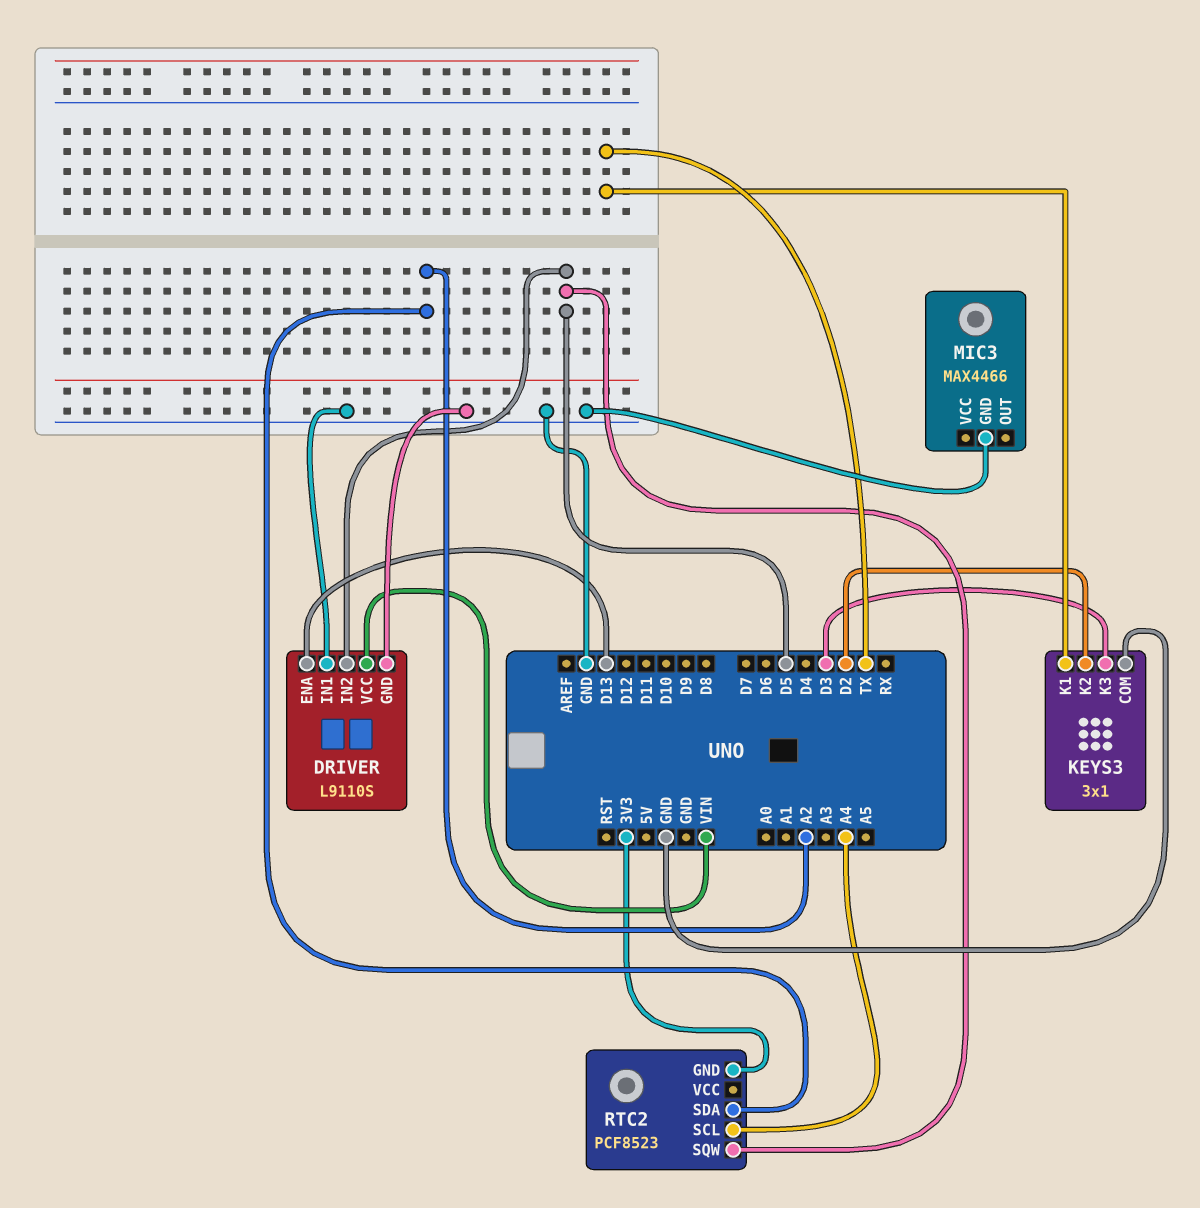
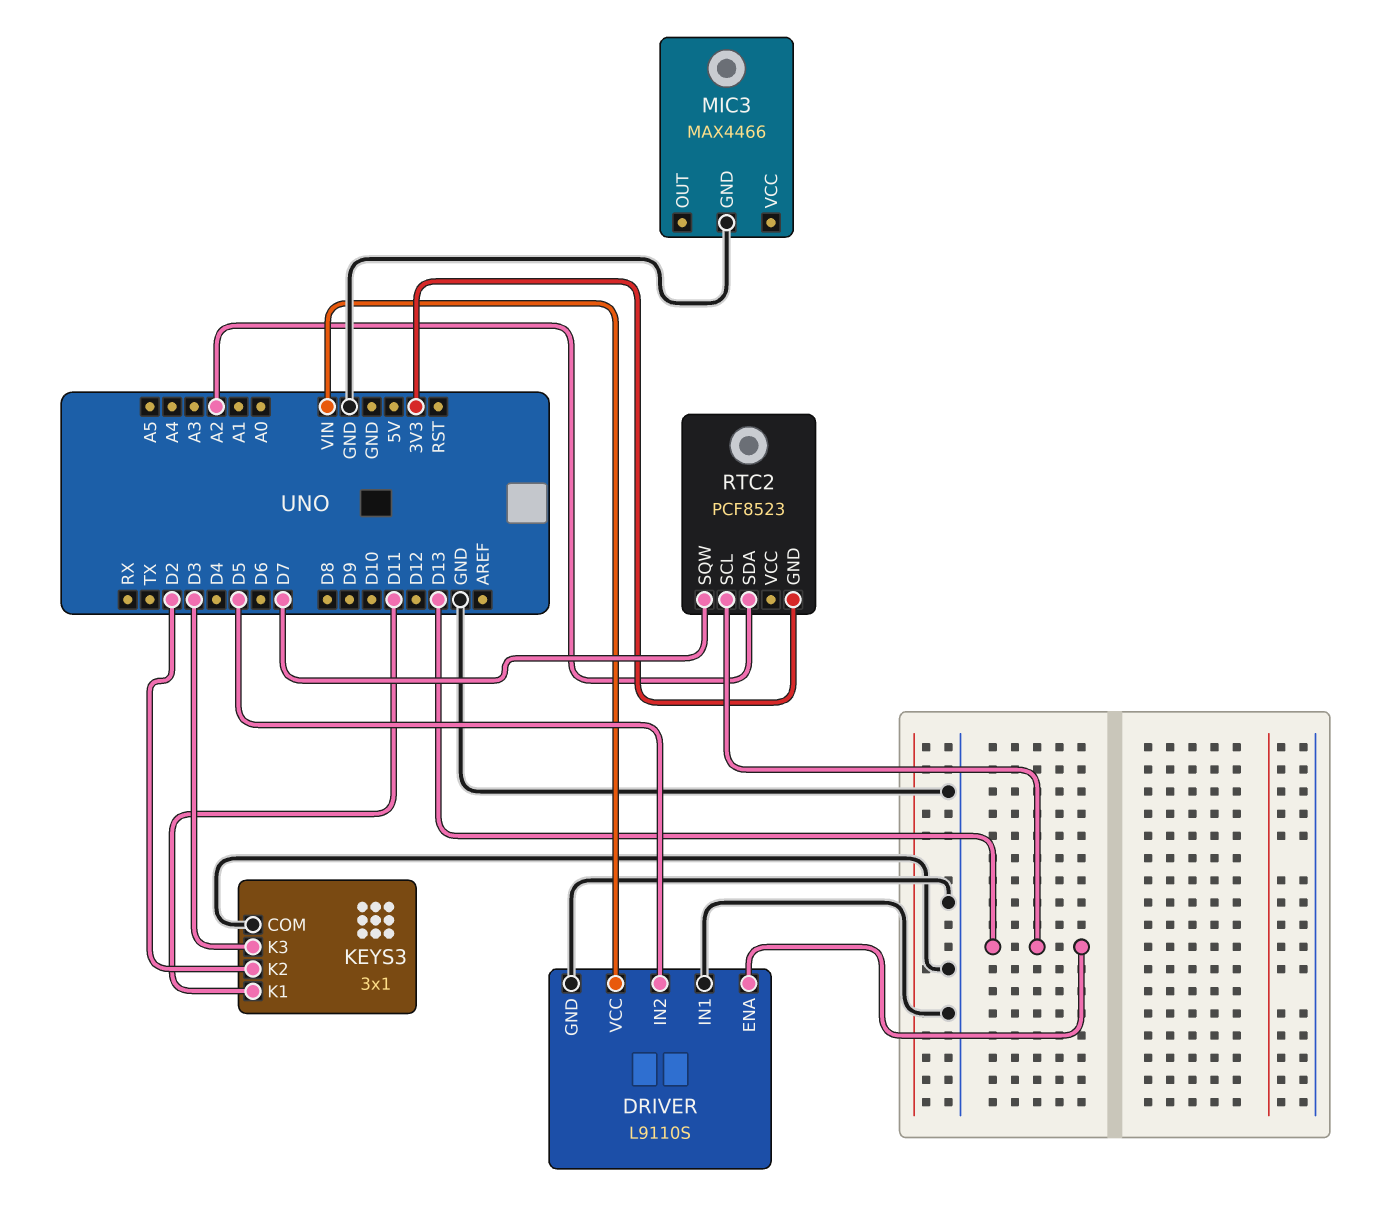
KEYS3 pin K1: TX -> D11
RTC2 pin SCL: A4 -> D13
RTC2 pin SQW: D5 -> D7

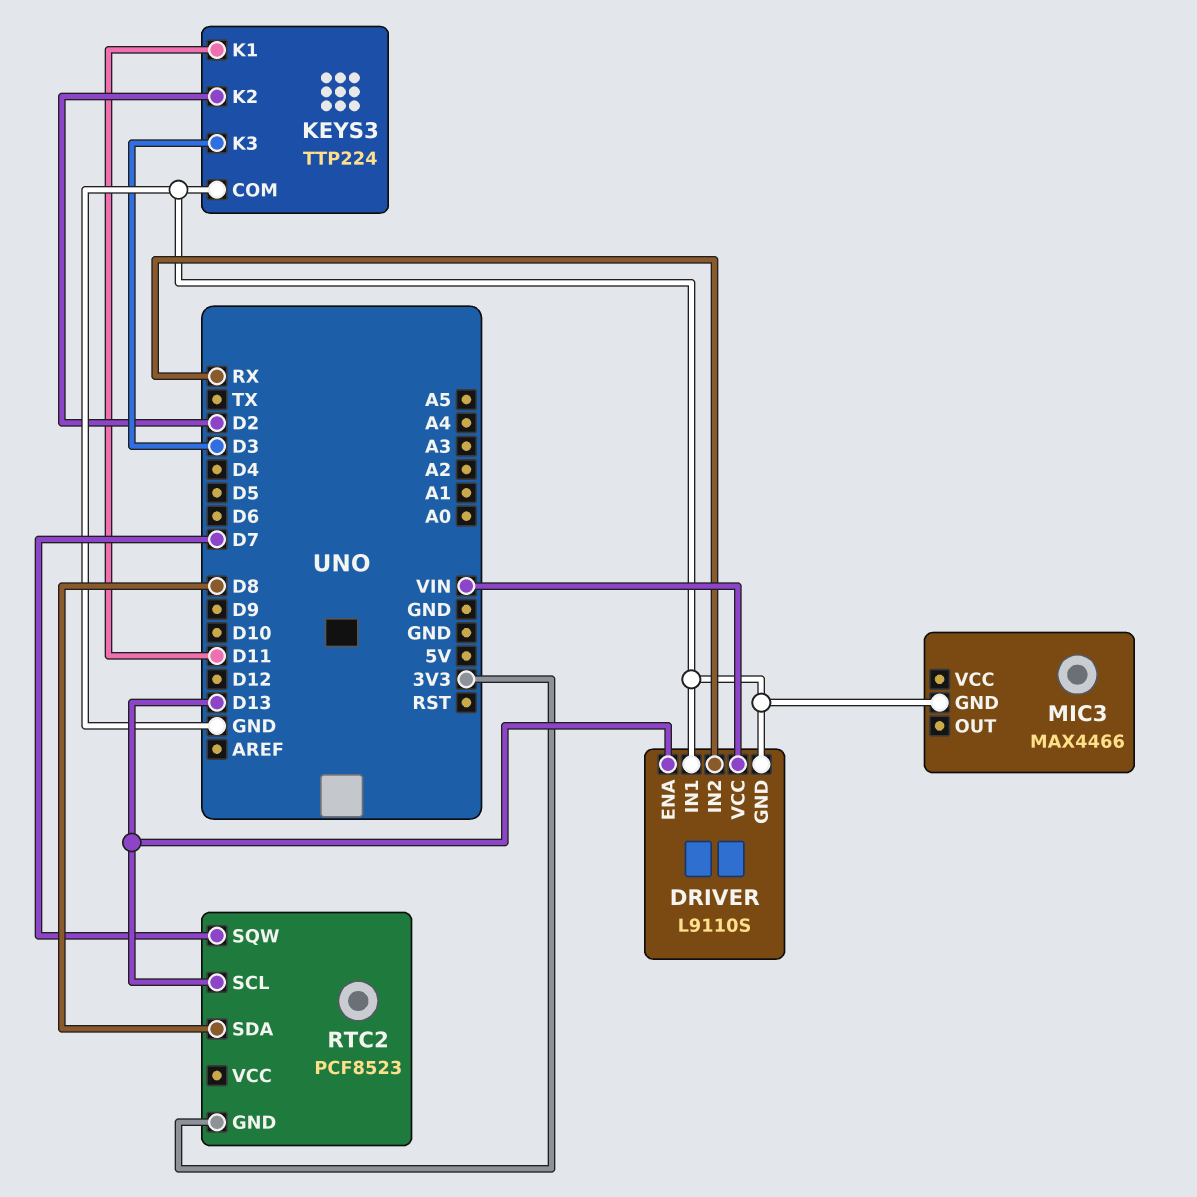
DRIVER pin IN2: D5 -> RX
KEYS3: 3x1 -> TTP224
RTC2 pin SDA: A2 -> D8

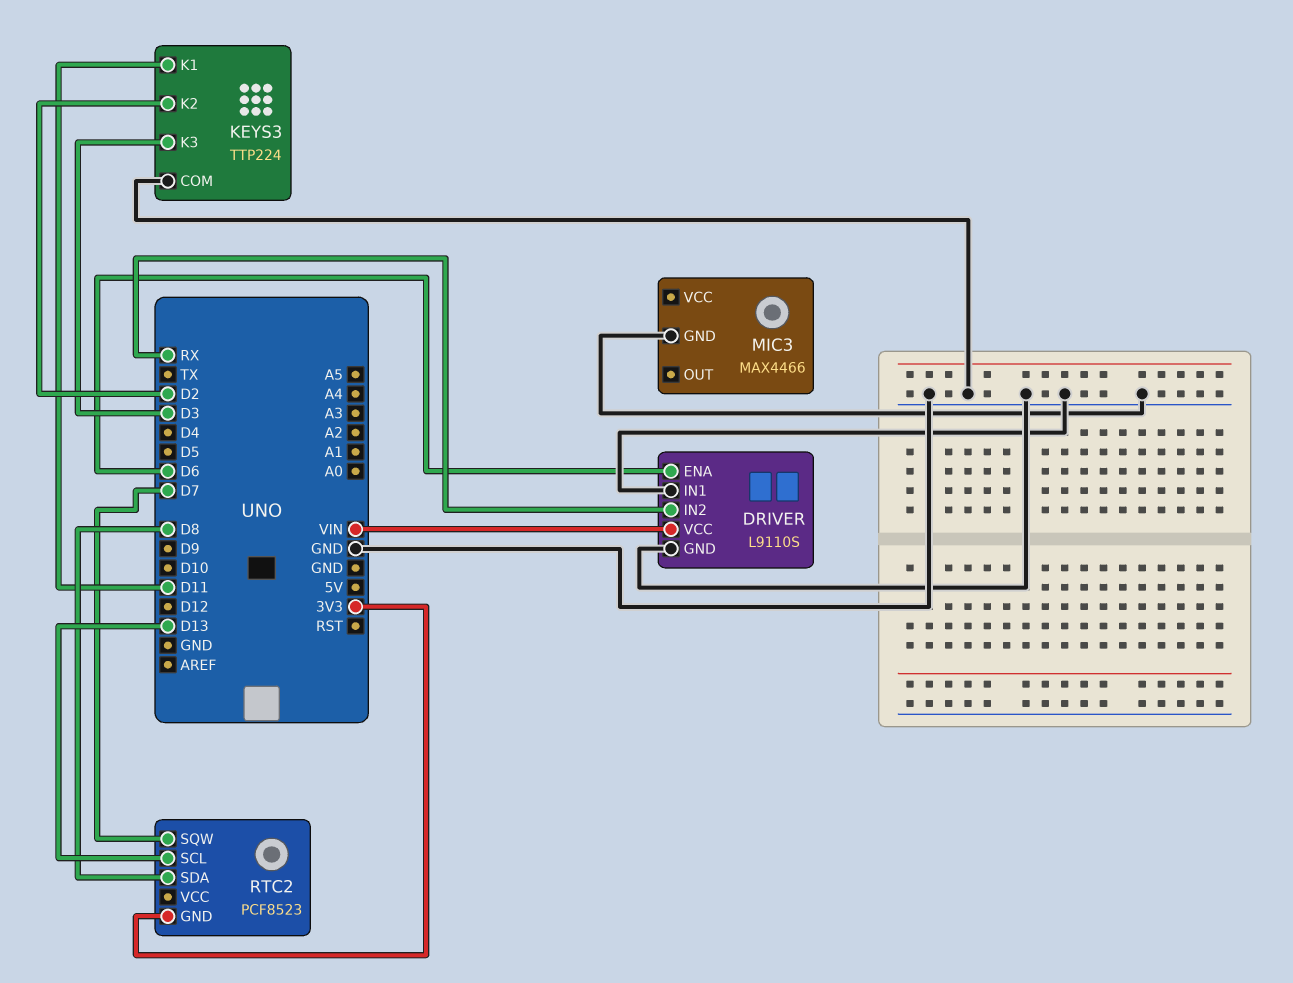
DRIVER pin ENA: D13 -> D6

